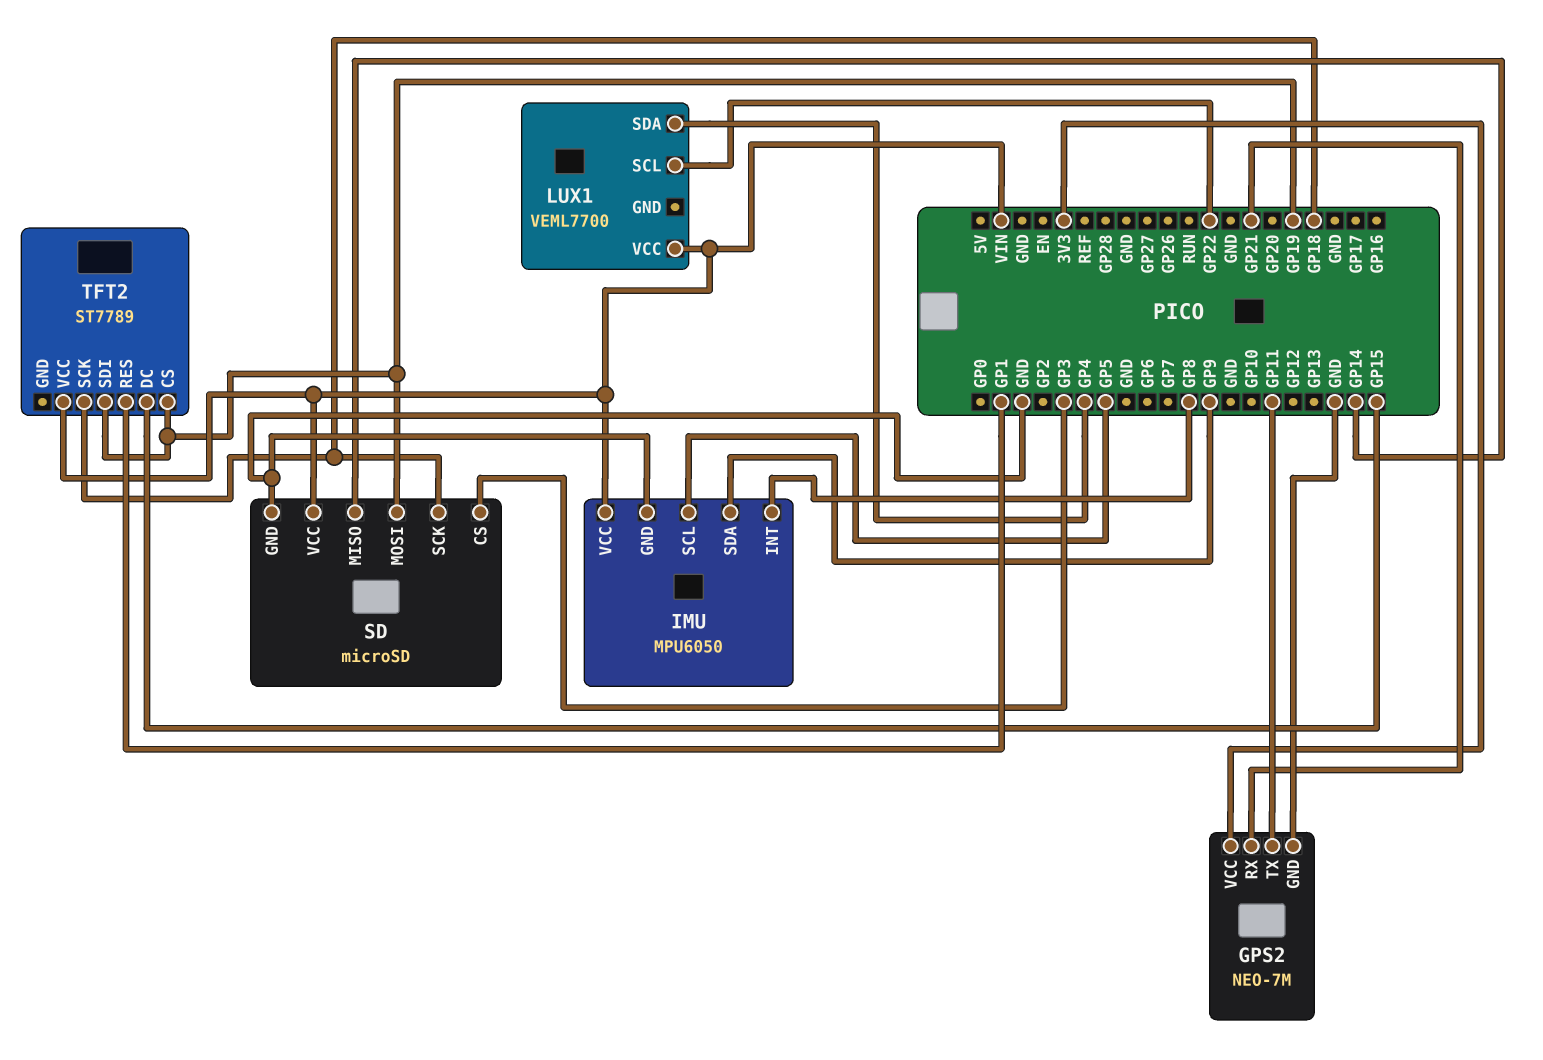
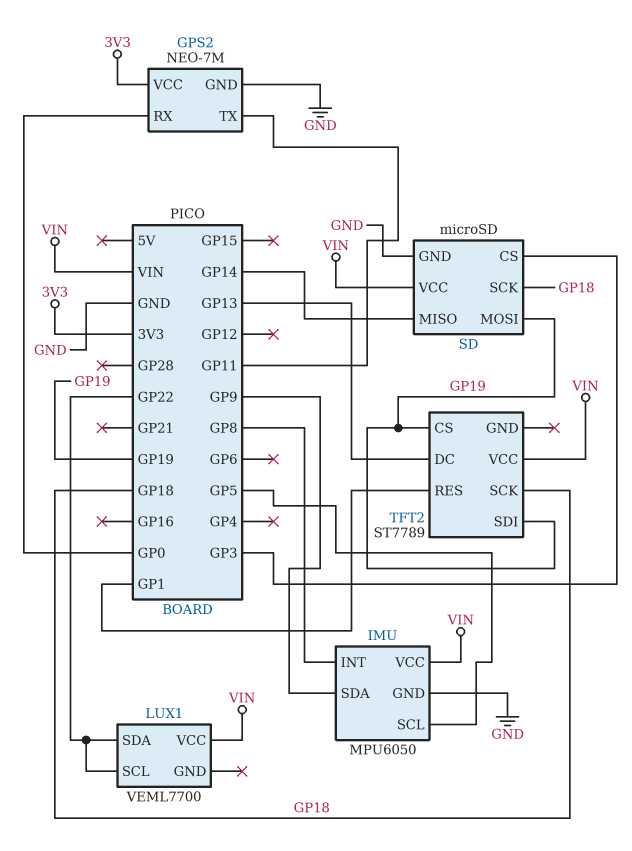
GPS2 pin RX: GP21 -> GP0
LUX1 pin SDA: GP4 -> GP22
TFT2 pin DC: GP15 -> GP13

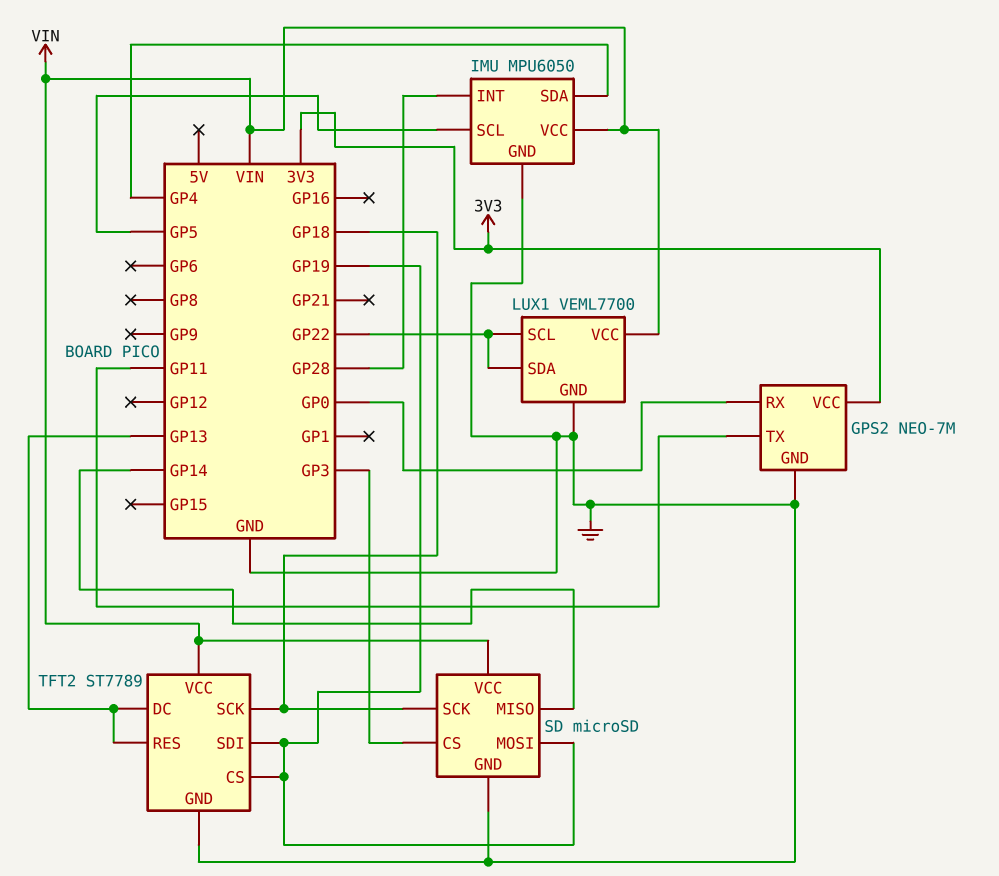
IMU pin INT: GP8 -> GP28
IMU pin SDA: GP9 -> GP4
LUX1 pin GND: none -> GND
TFT2 pin GND: none -> GND
TFT2 pin RES: GP1 -> GP13

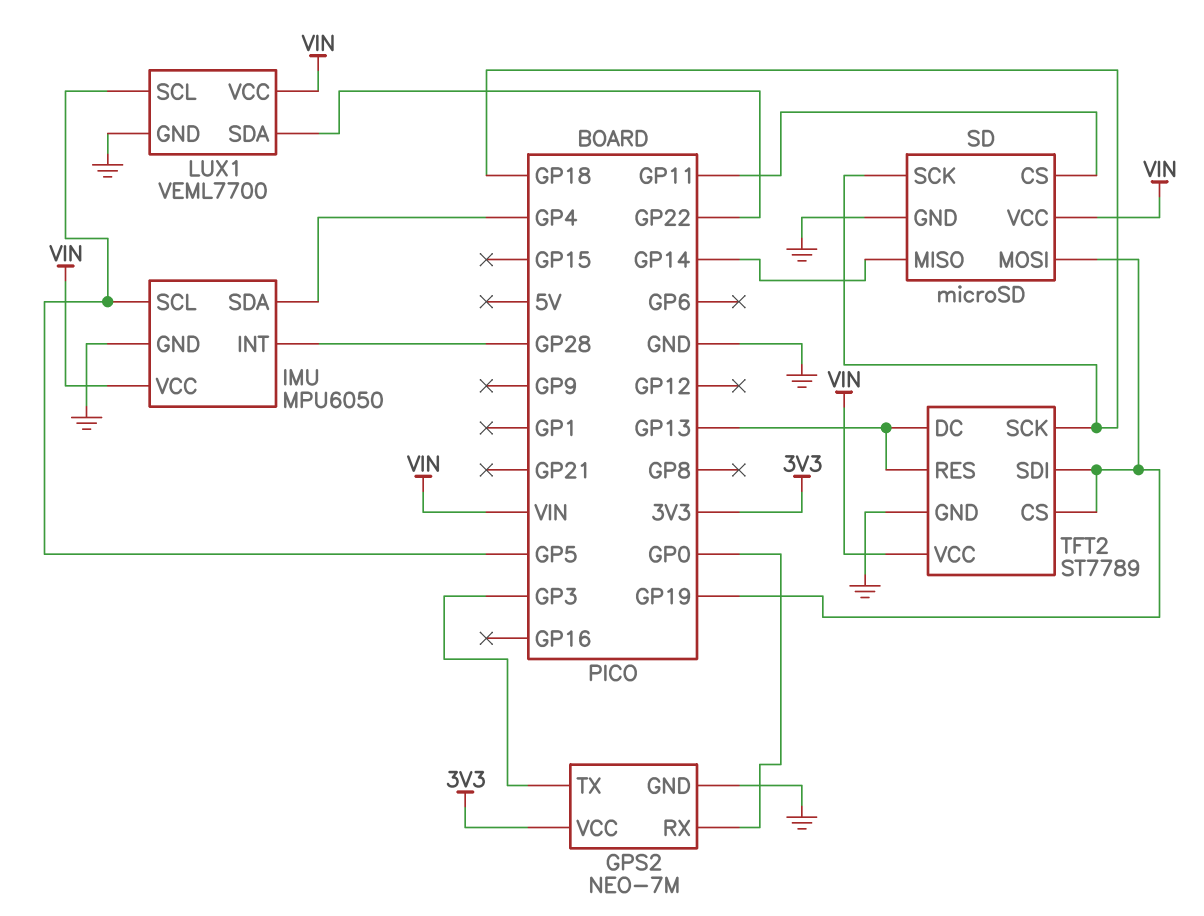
GPS2 pin TX: GP11 -> GP3
LUX1 pin SCL: GP22 -> GP5
SD pin CS: GP3 -> GP11

